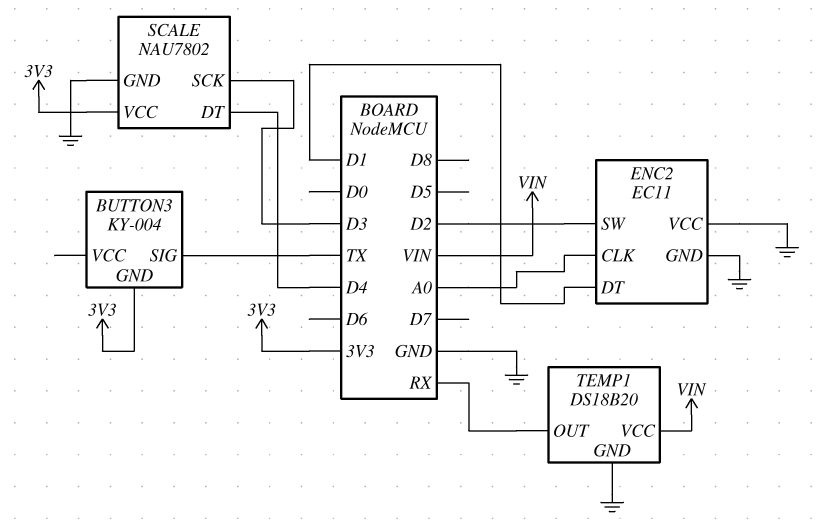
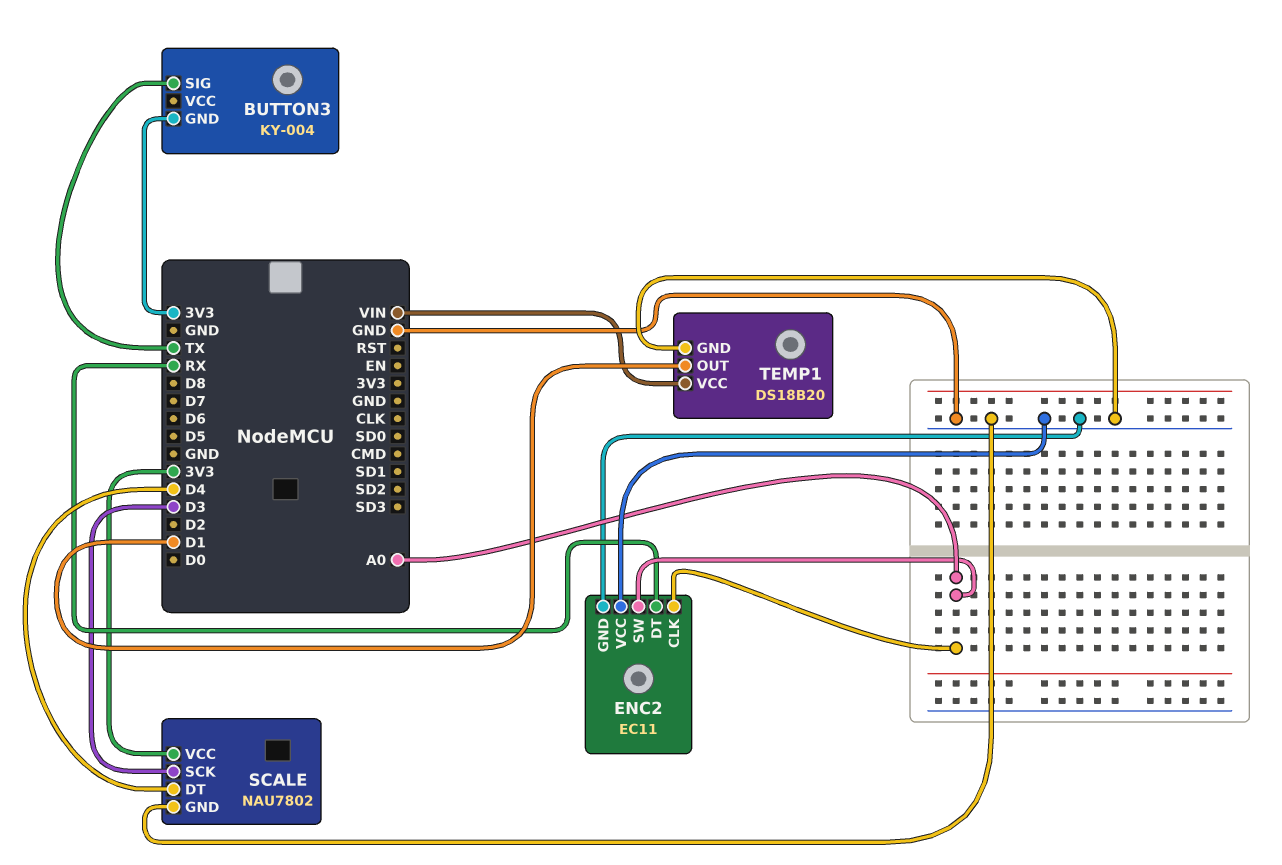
ENC2 pin DT: D1 -> RX
ENC2 pin SW: D2 -> A0
TEMP1 pin OUT: RX -> D1

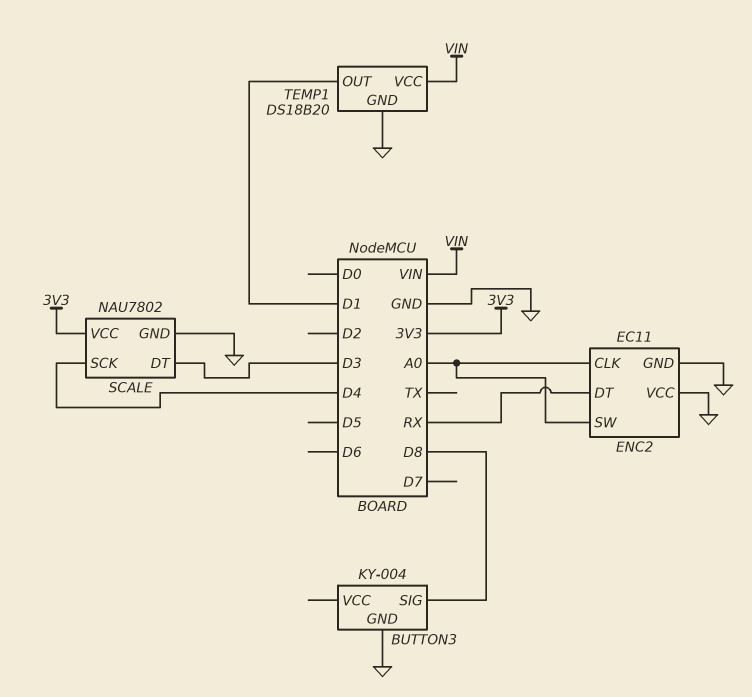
BUTTON3 pin GND: 3V3 -> GND
BUTTON3 pin SIG: TX -> D8
SCALE pin DT: D4 -> D3
SCALE pin SCK: D3 -> D4

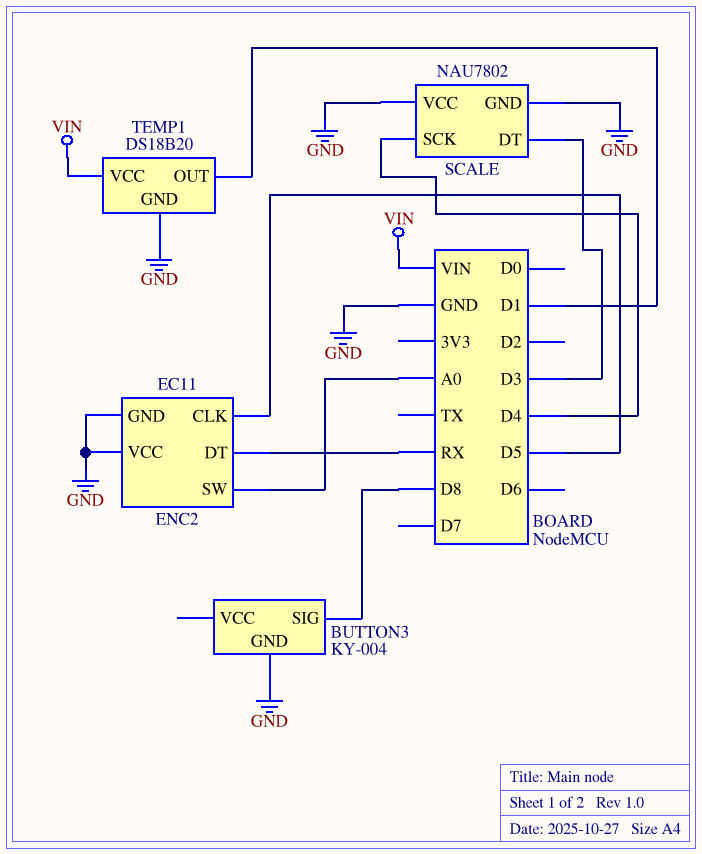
ENC2 pin CLK: A0 -> D5
SCALE pin VCC: 3V3 -> GND

